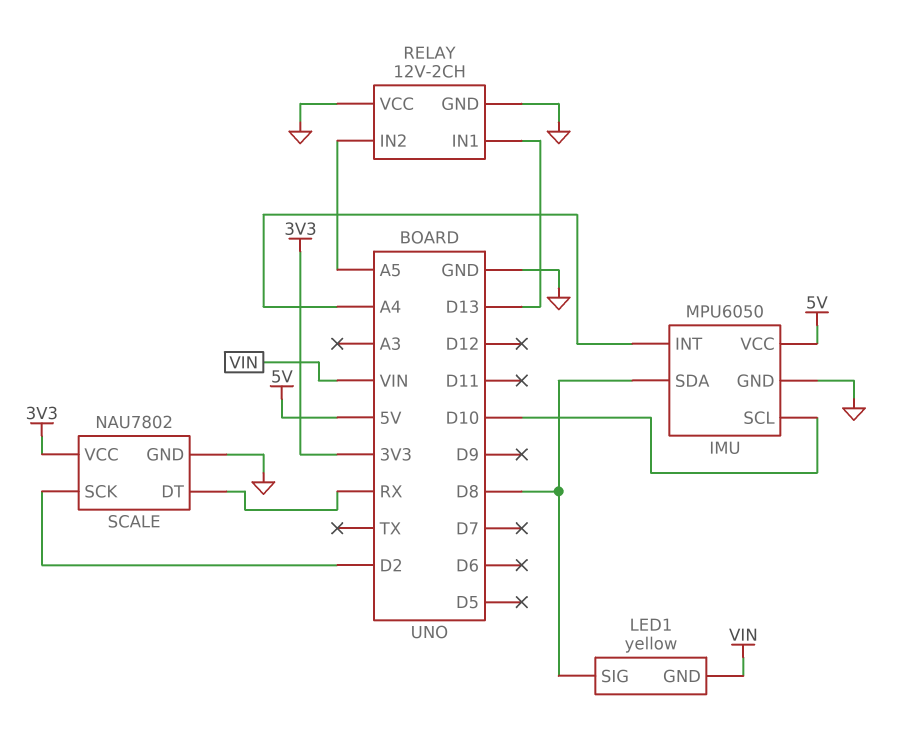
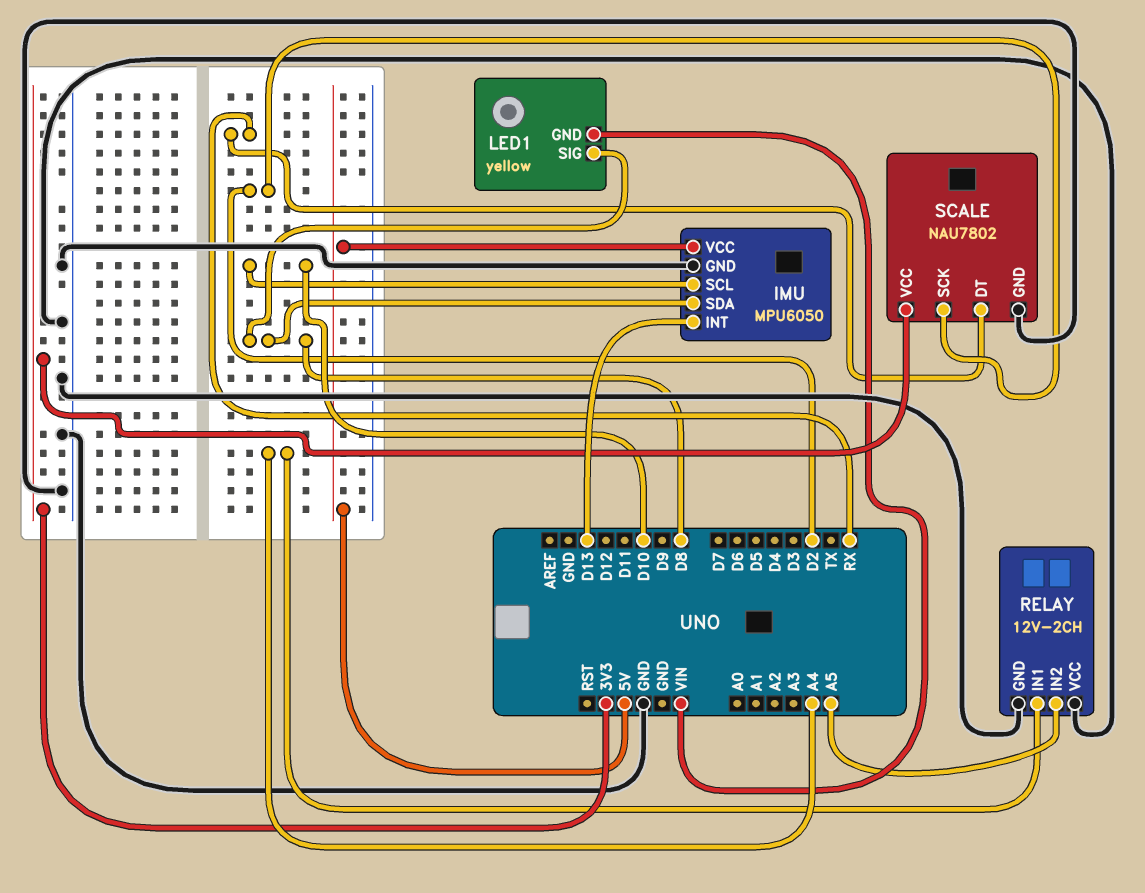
IMU pin INT: A4 -> D13
RELAY pin IN1: D13 -> A4

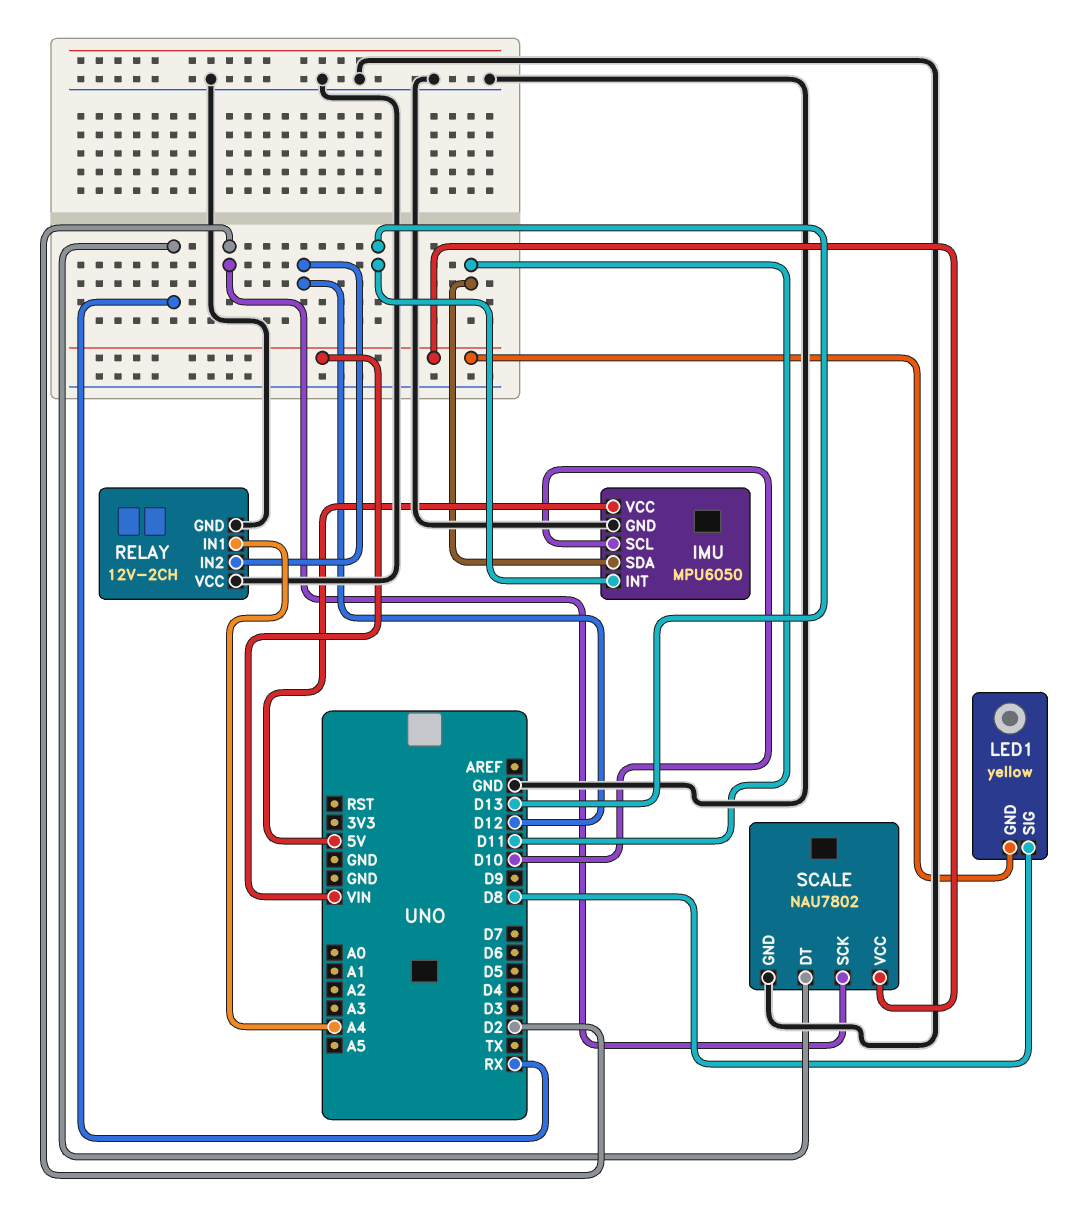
IMU pin SDA: D8 -> D11
RELAY pin IN2: A5 -> D12
SCALE pin VCC: 3V3 -> VIN

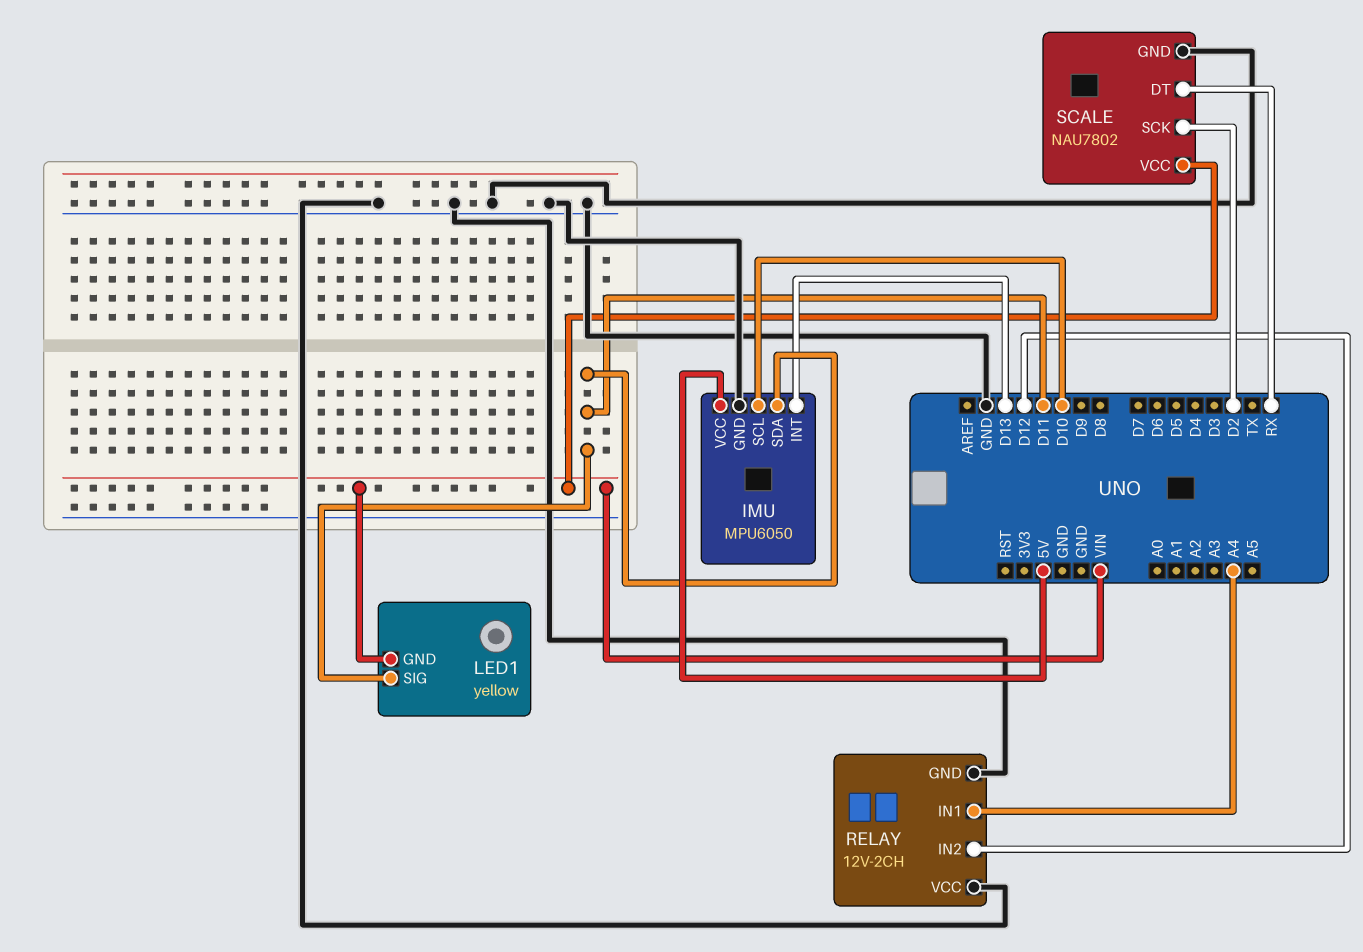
LED1 pin SIG: D8 -> D11

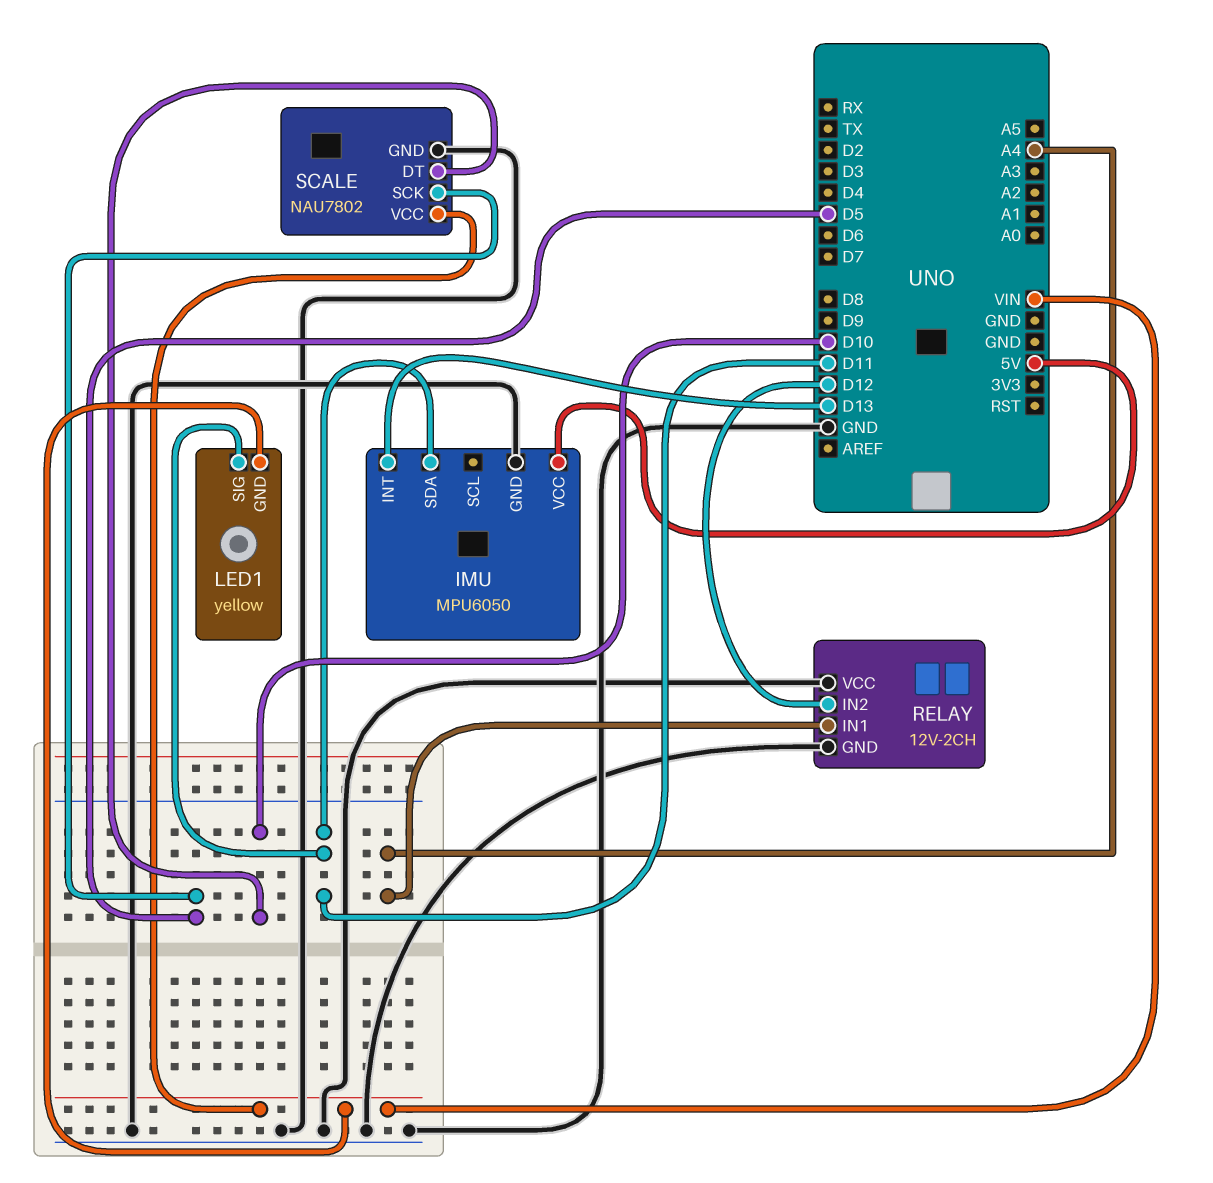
IMU pin SCL: D10 -> none
SCALE pin DT: RX -> D10
SCALE pin SCK: D2 -> D5

